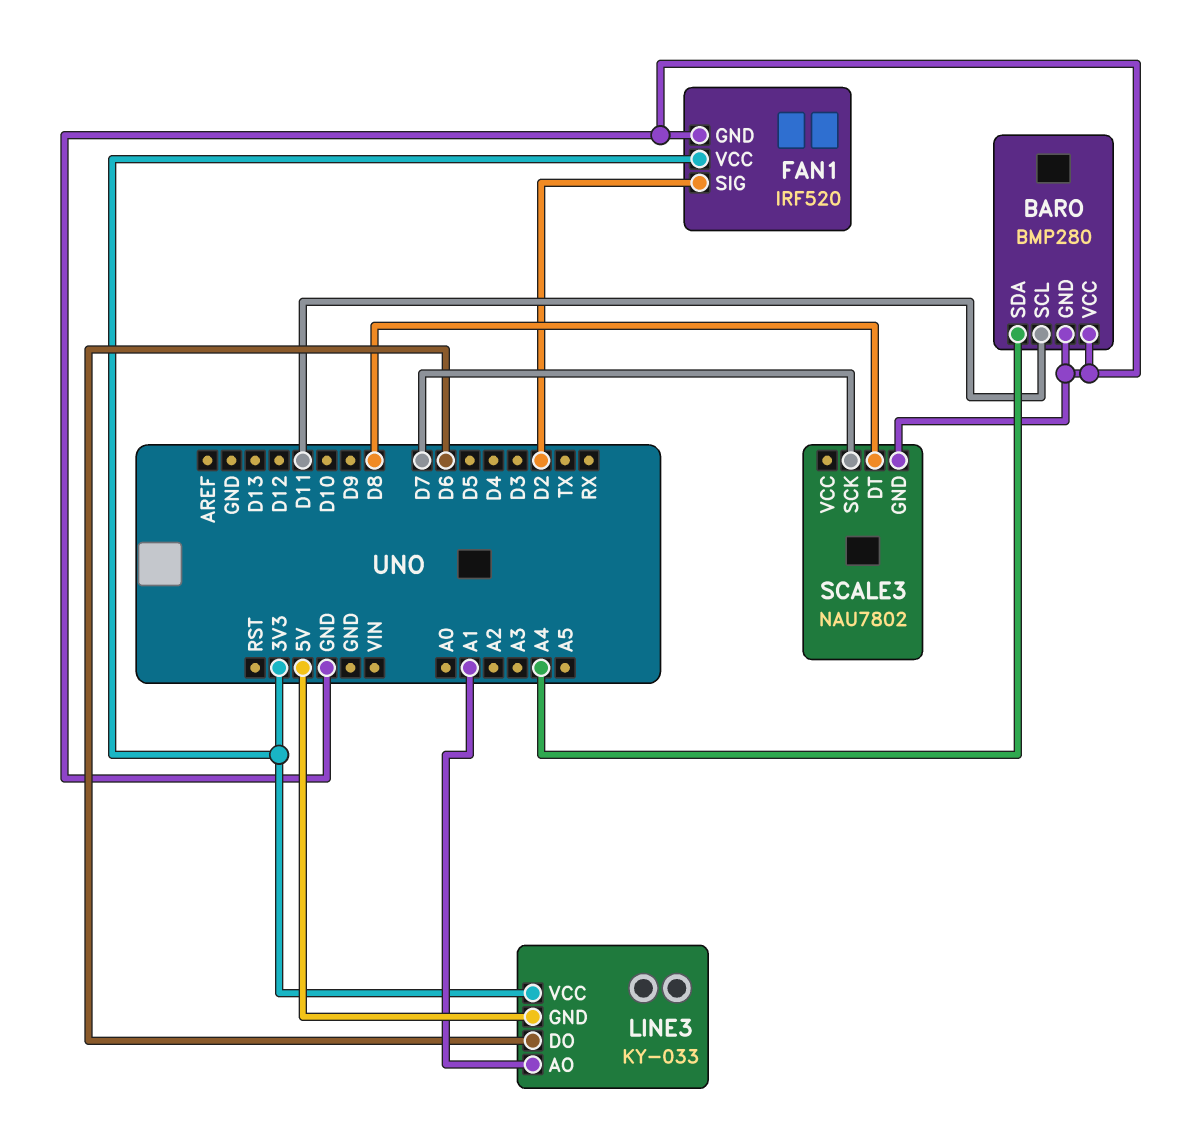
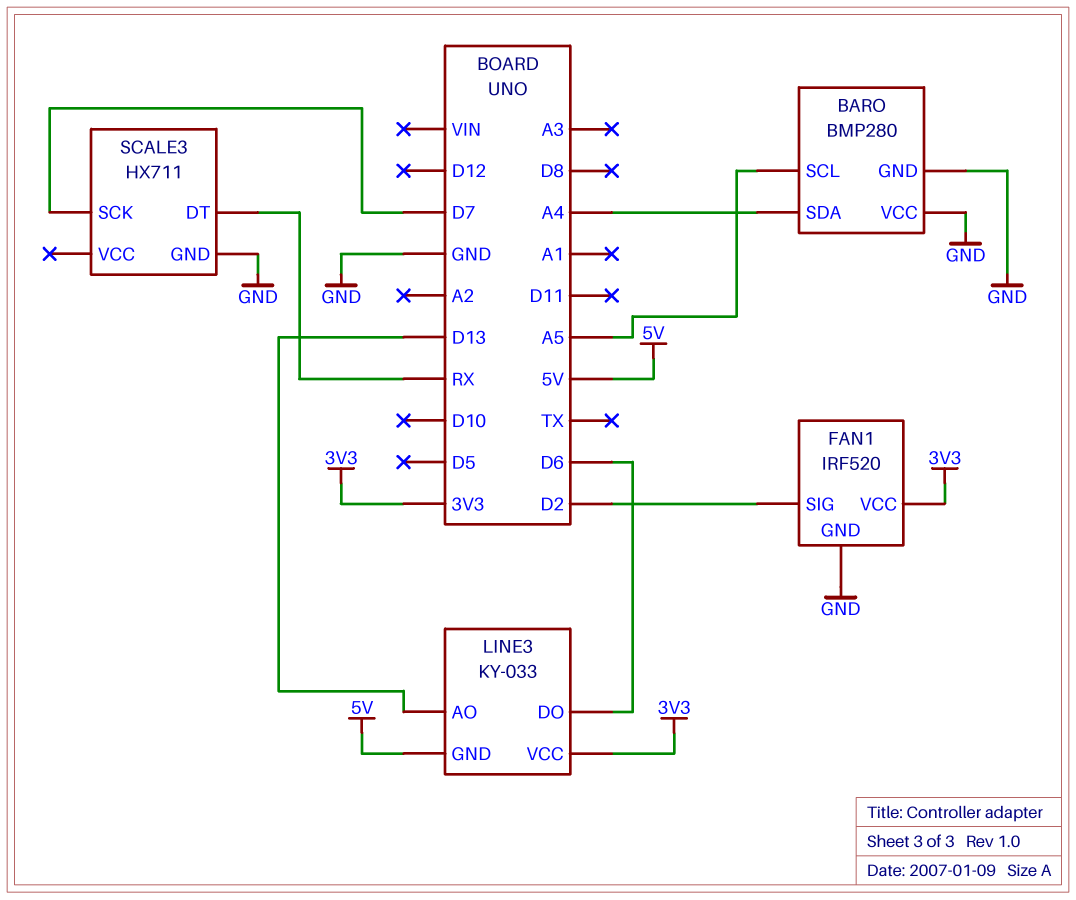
BARO pin SCL: D11 -> A5
LINE3 pin AO: A1 -> D13
SCALE3: NAU7802 -> HX711
SCALE3 pin DT: D8 -> RX

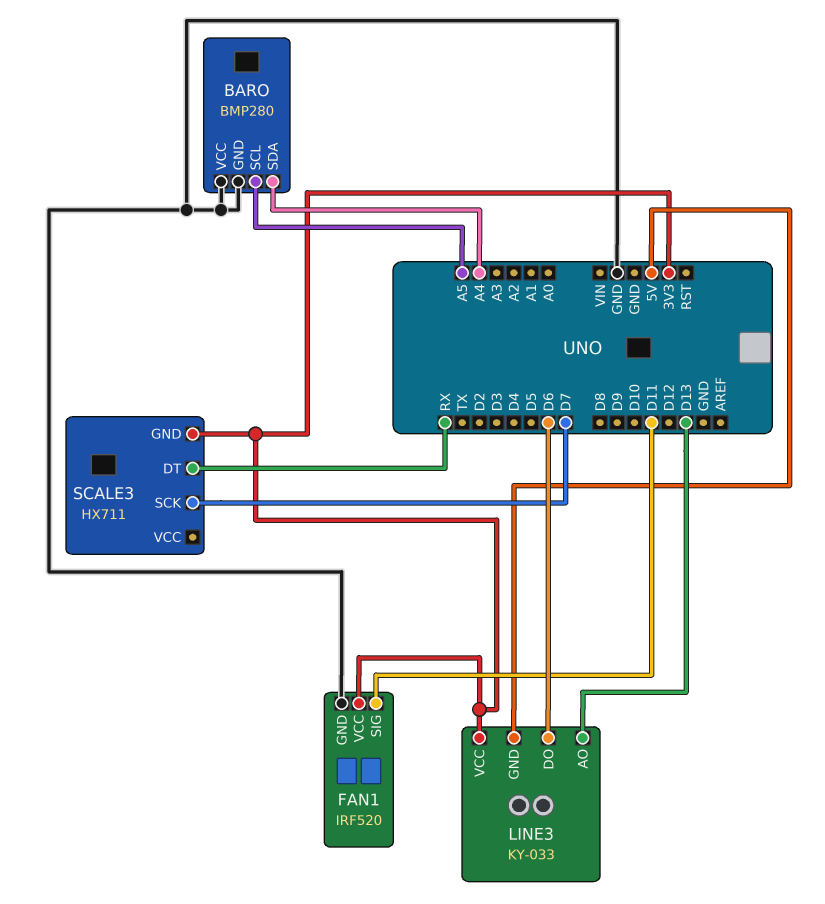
FAN1 pin SIG: D2 -> D11
SCALE3 pin GND: GND -> 3V3

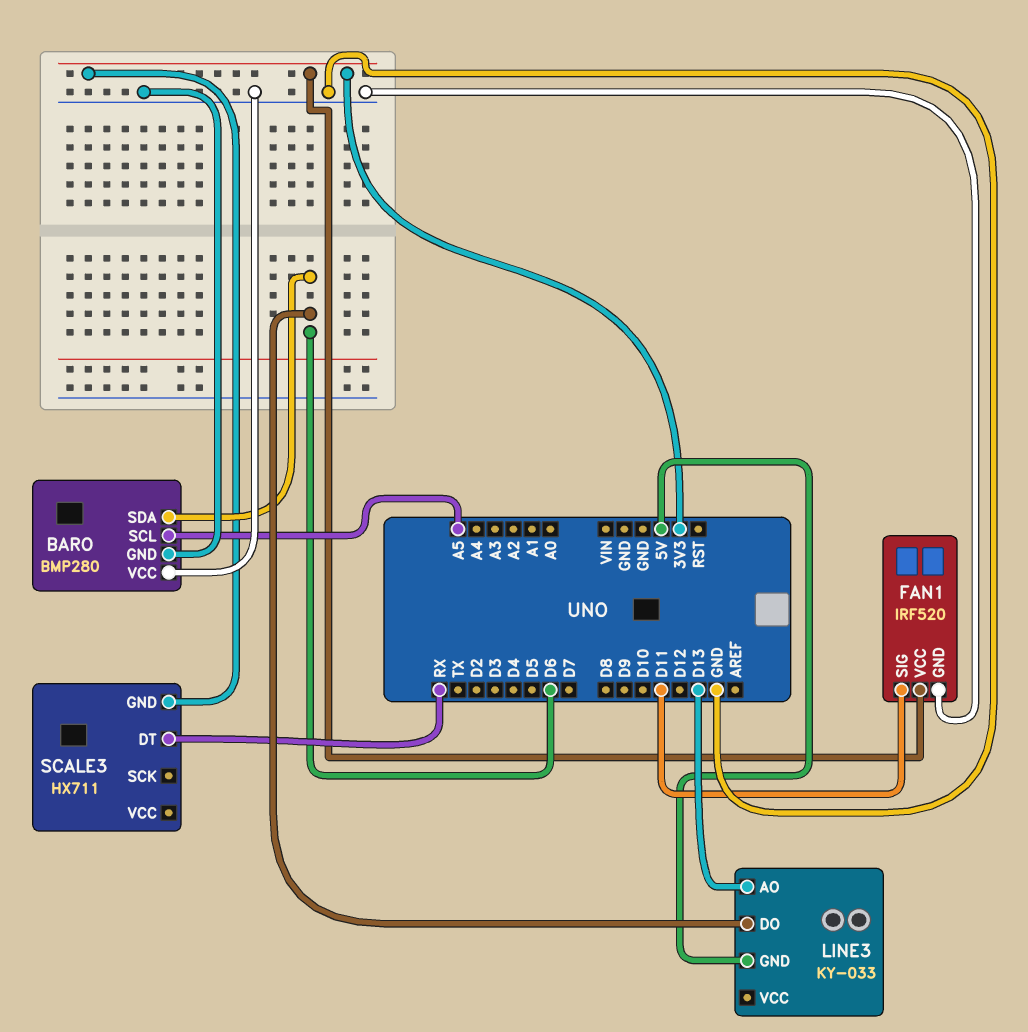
BARO pin SDA: A4 -> D6
LINE3 pin VCC: 3V3 -> none
SCALE3 pin SCK: D7 -> none

